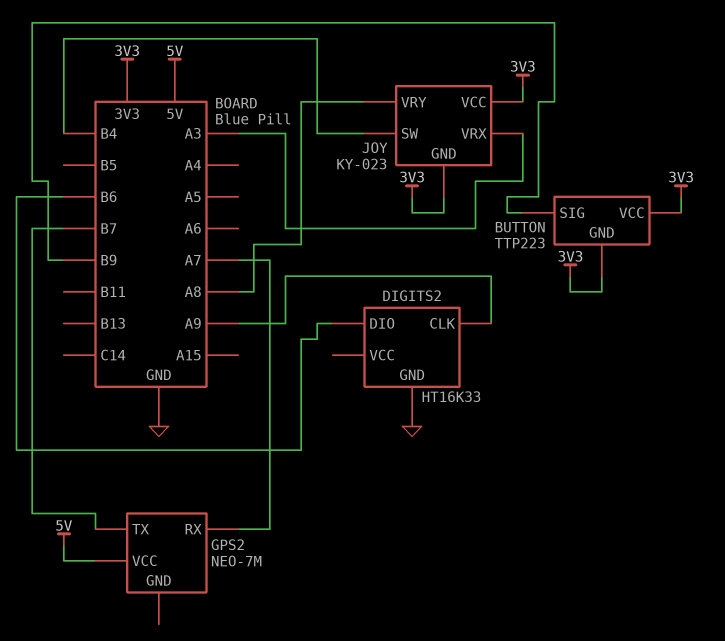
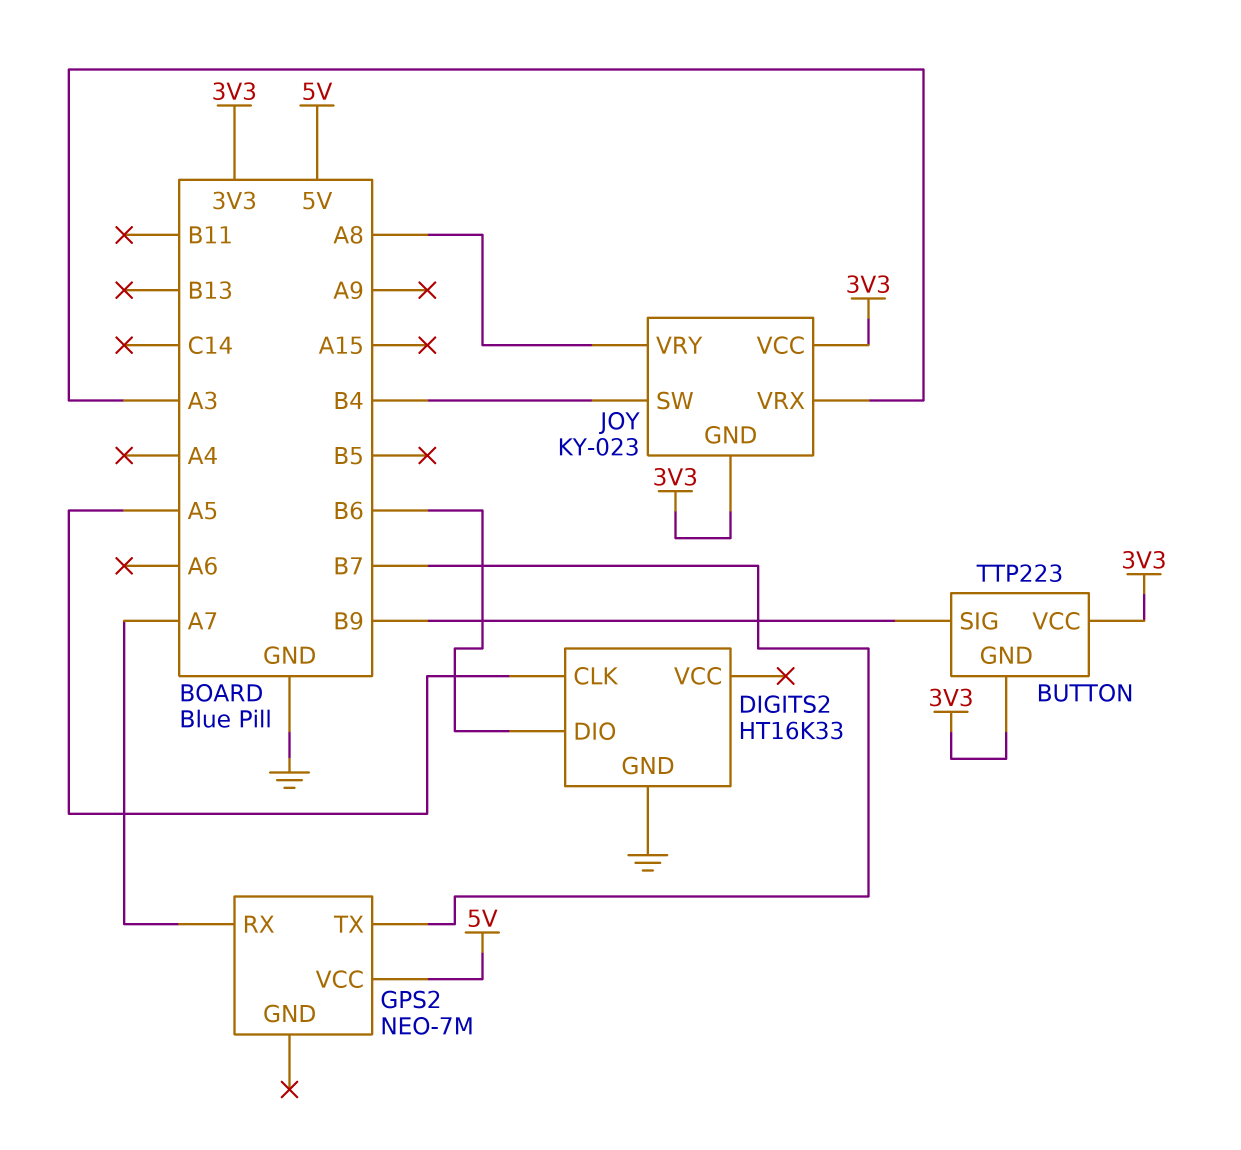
DIGITS2 pin CLK: A9 -> A5

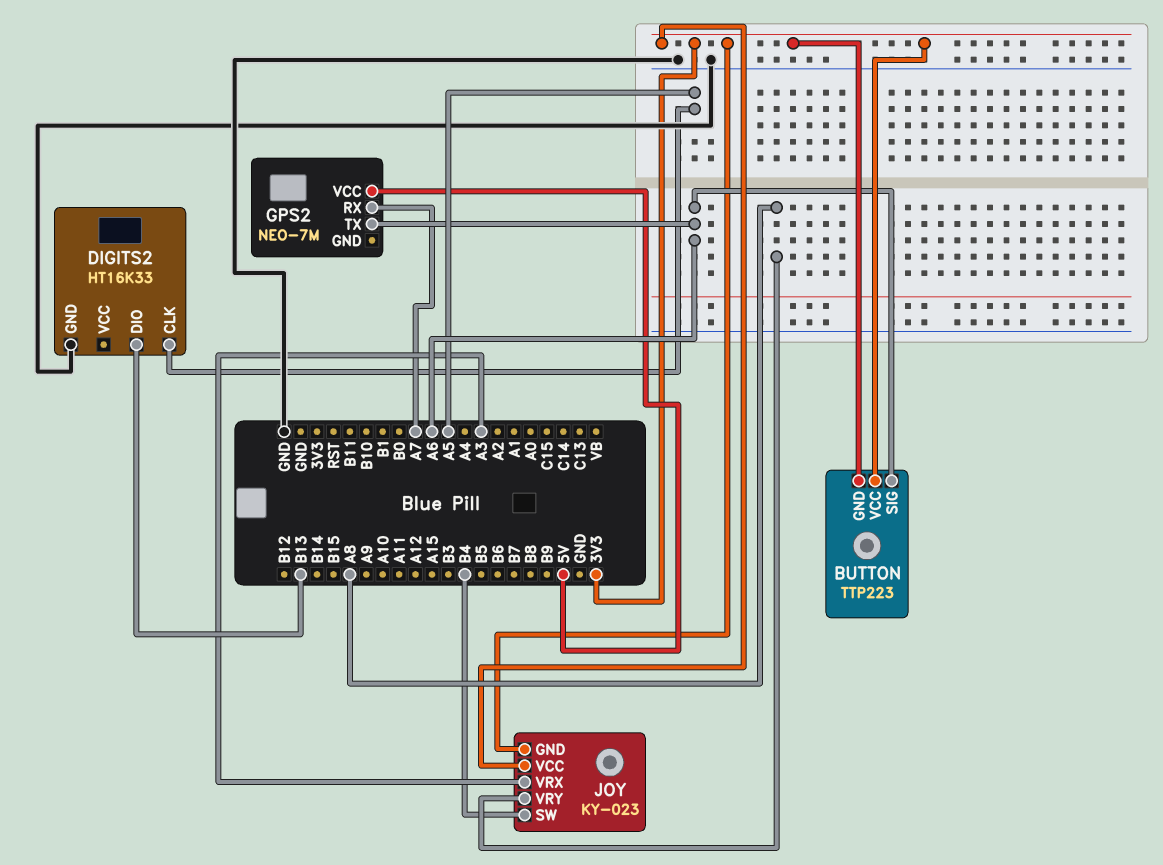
BUTTON pin SIG: B9 -> A6
DIGITS2 pin DIO: B6 -> B13
GPS2 pin TX: B7 -> A6

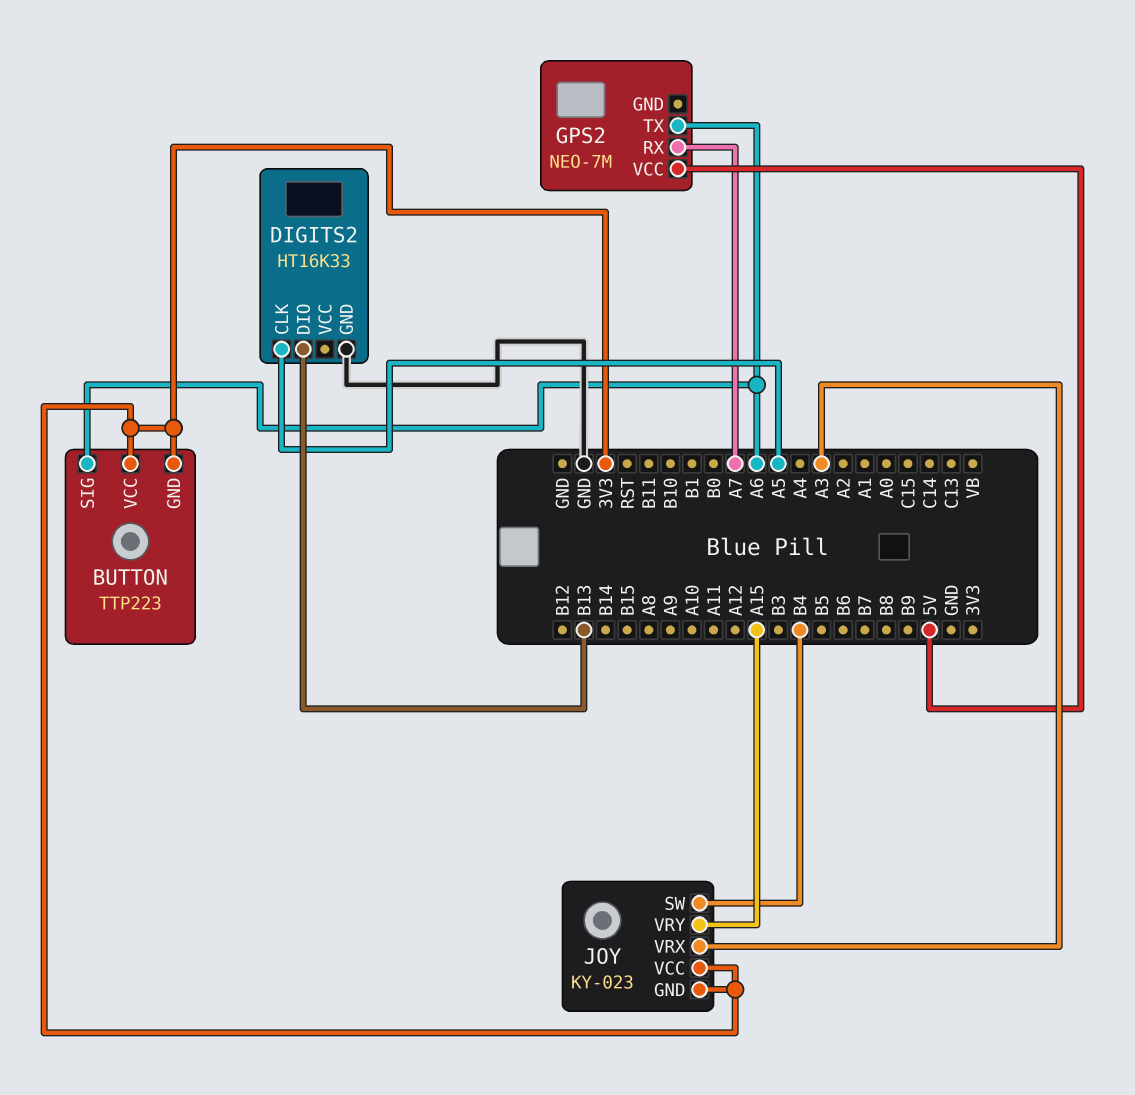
JOY pin VRY: A8 -> A15

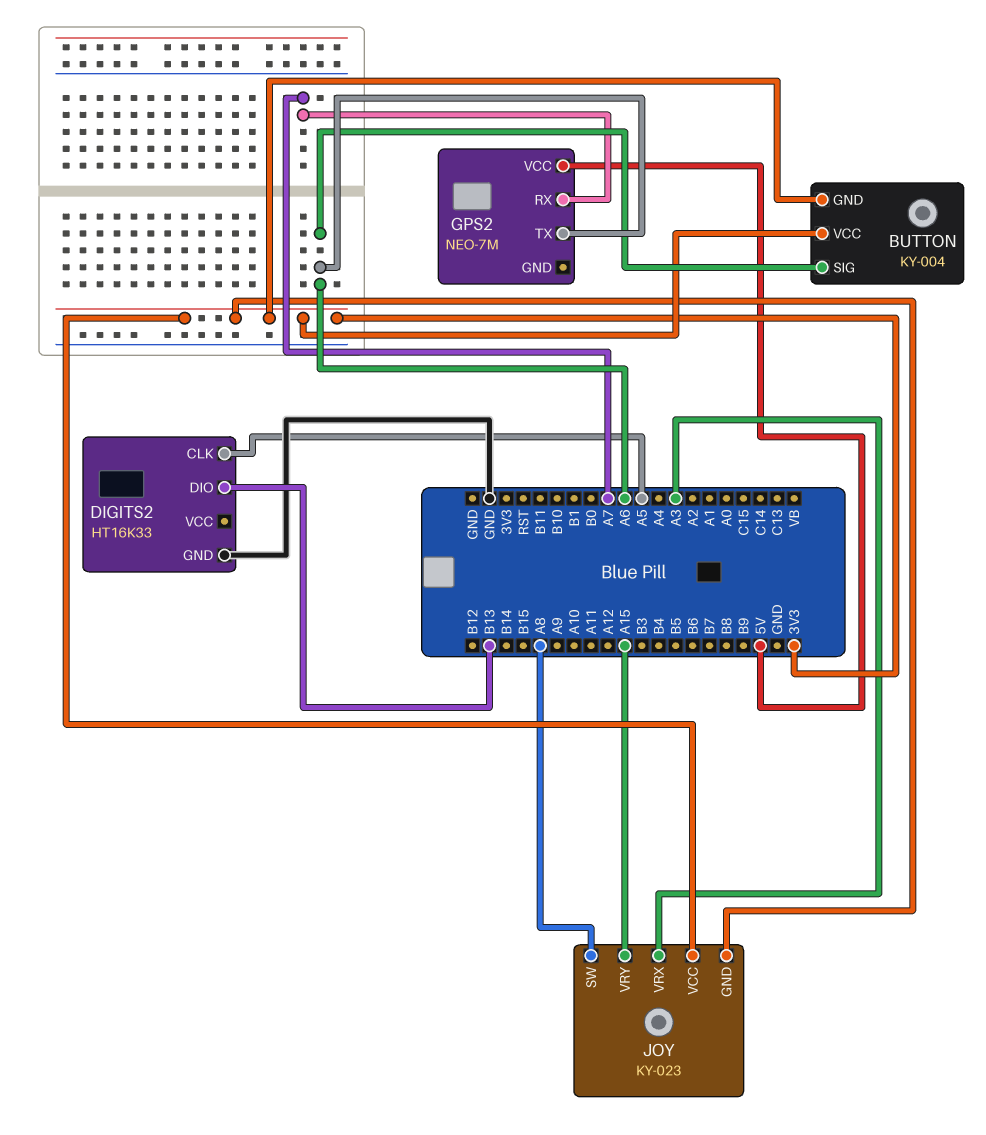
BUTTON: TTP223 -> KY-004
JOY pin SW: B4 -> A8

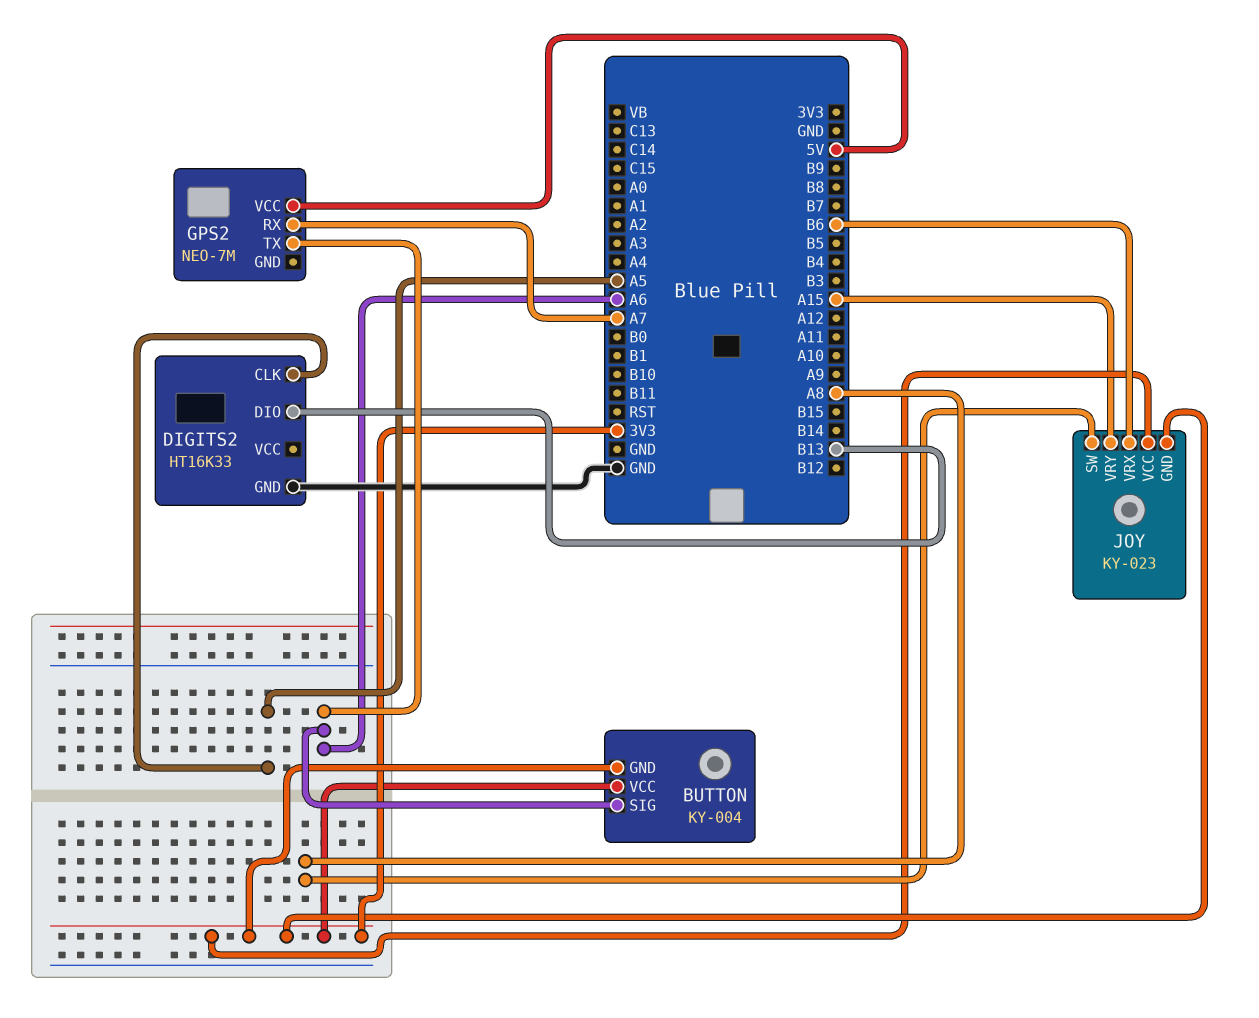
JOY pin VRX: A3 -> B6

